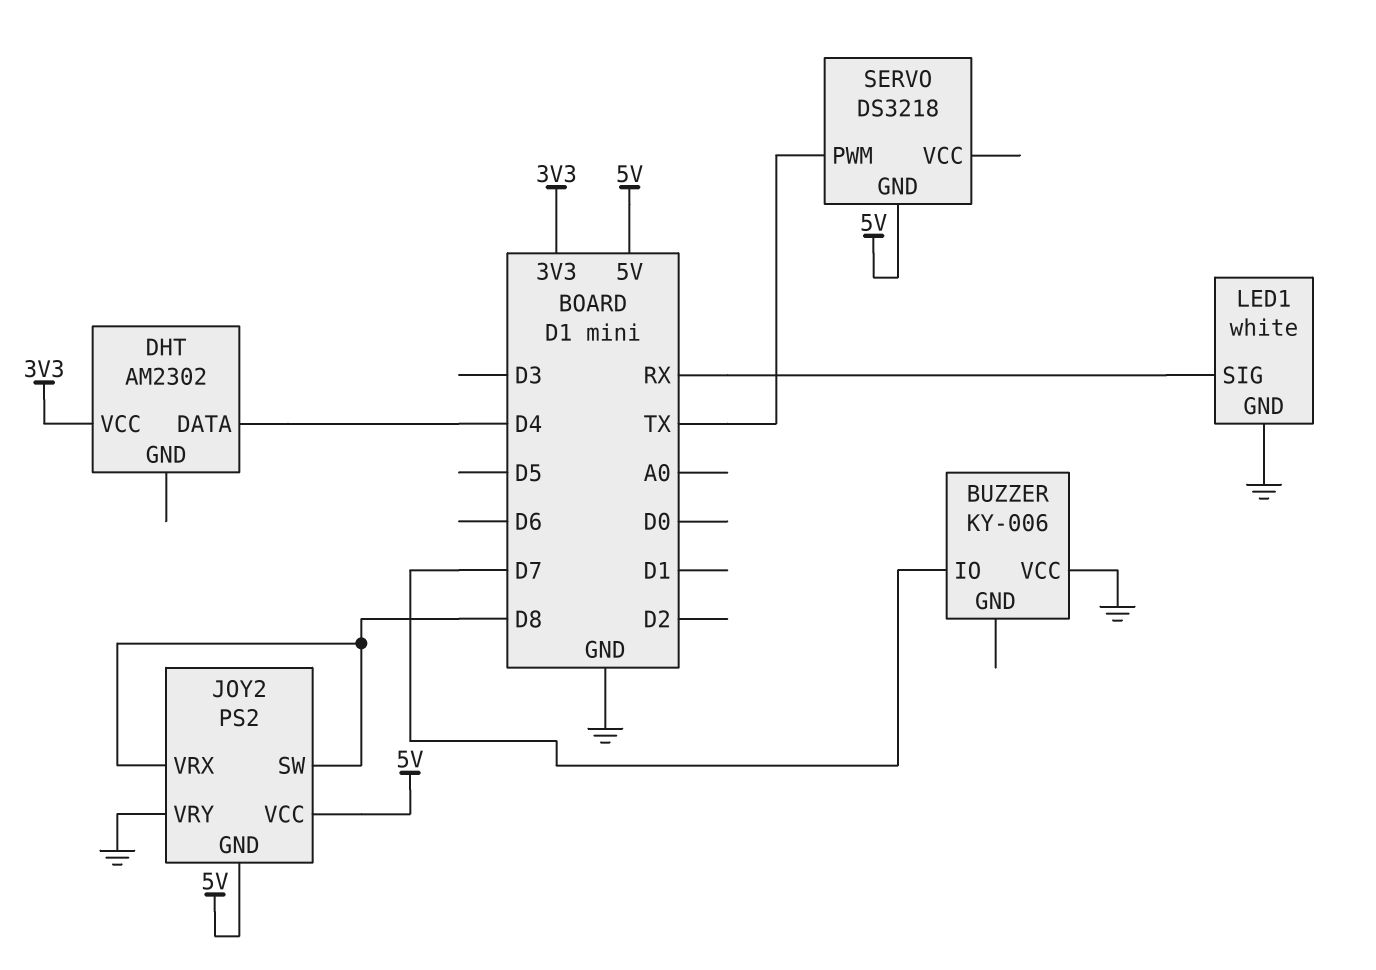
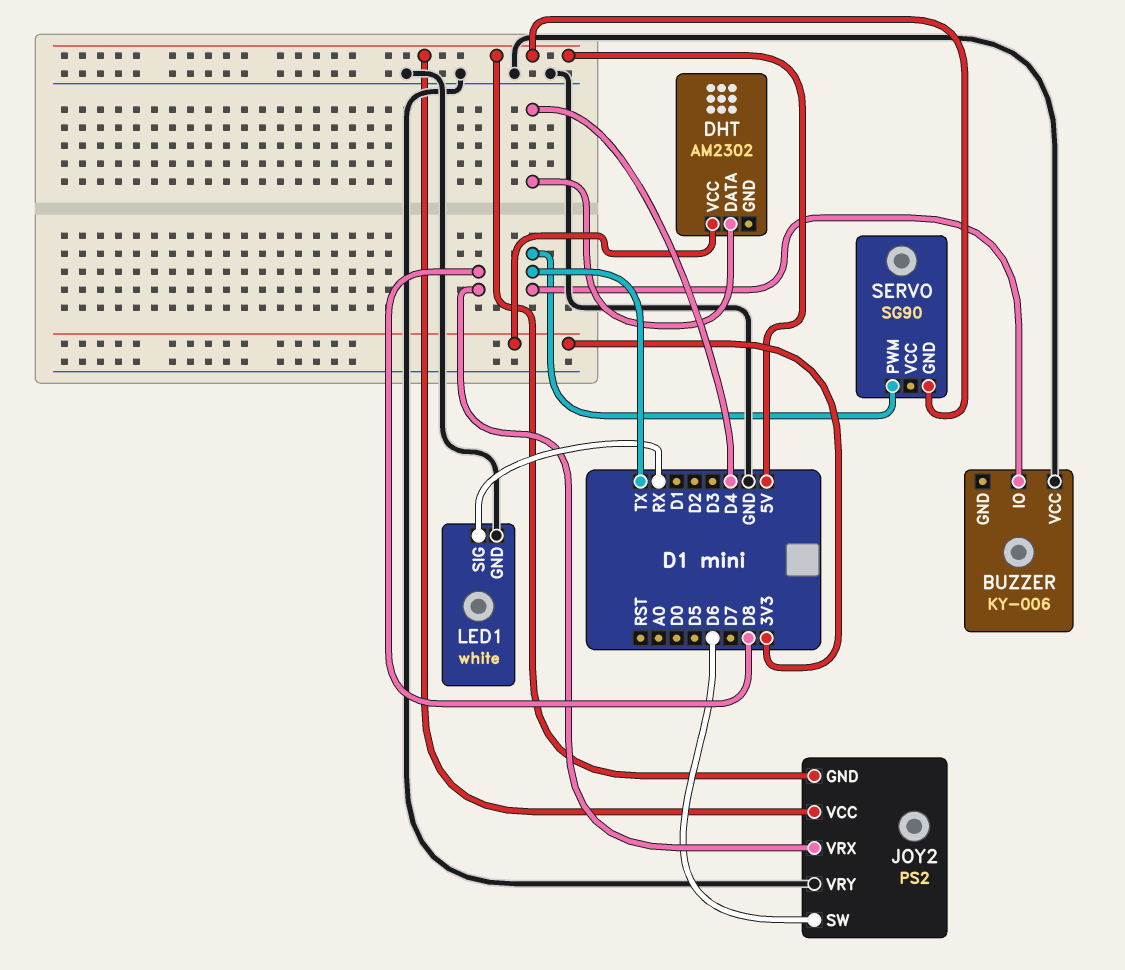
BUZZER pin IO: D7 -> TX
JOY2 pin SW: D8 -> D6
SERVO: DS3218 -> SG90

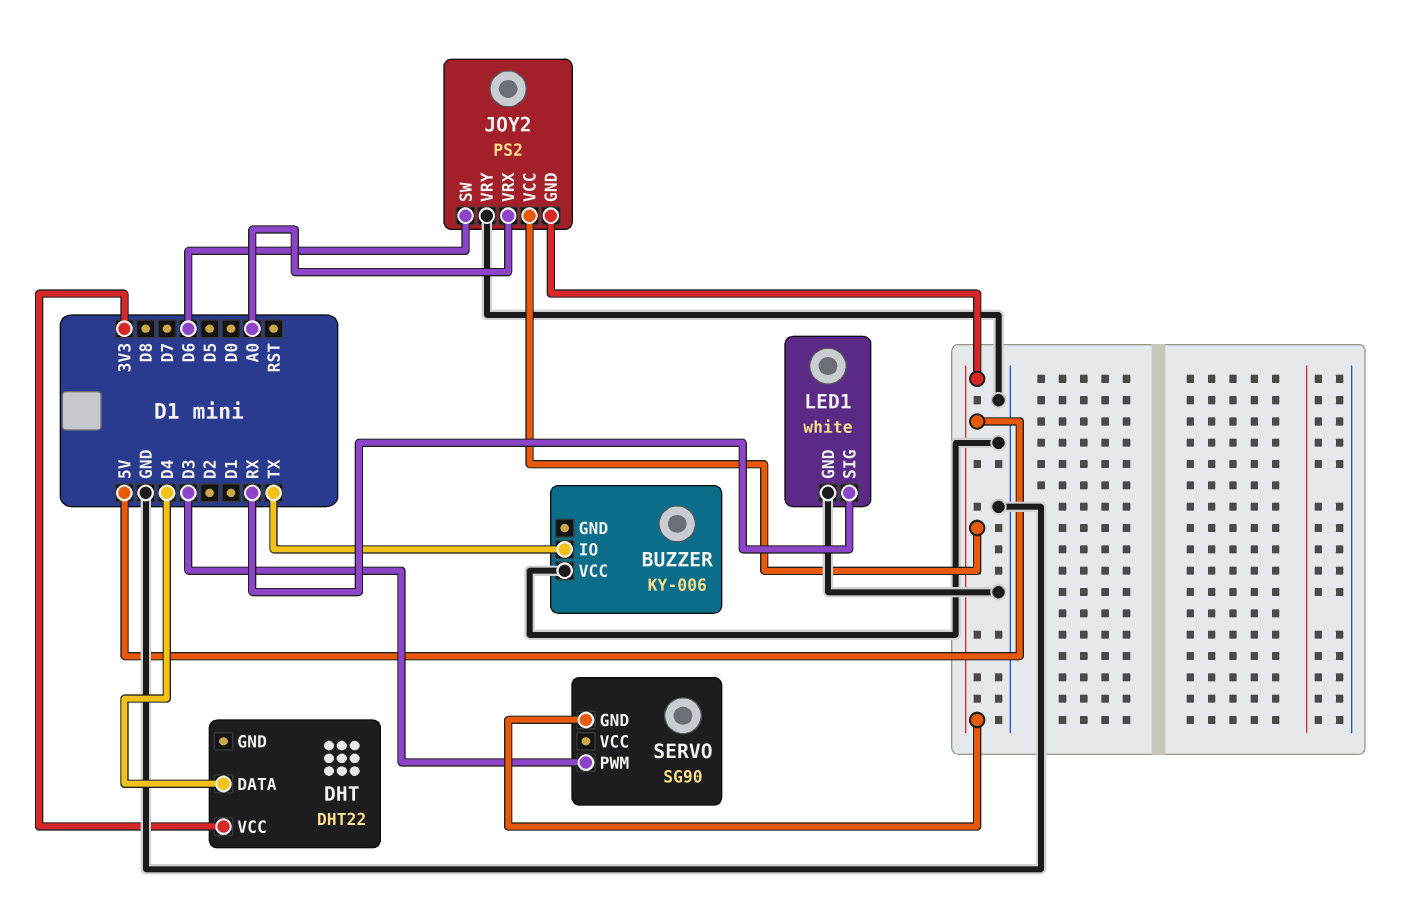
DHT: AM2302 -> DHT22
JOY2 pin VRX: D8 -> A0
SERVO pin PWM: TX -> D3

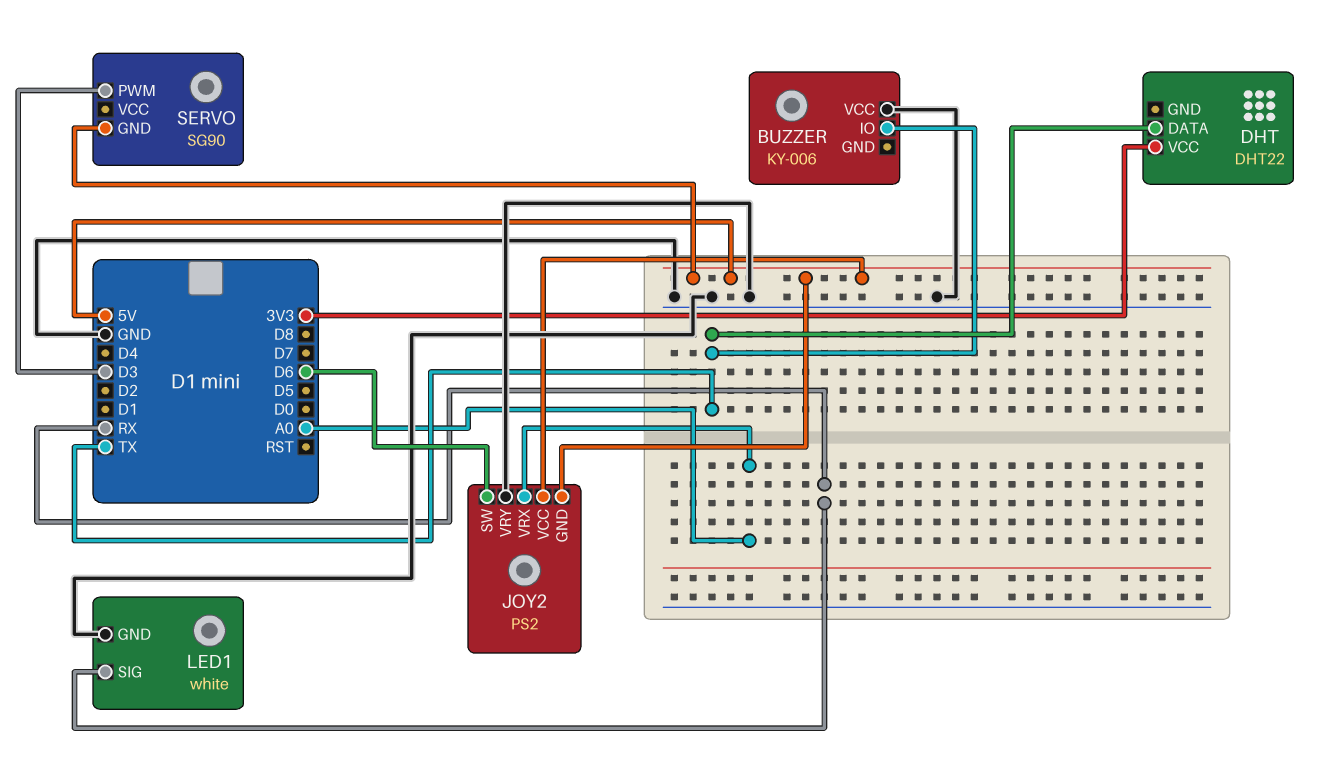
DHT pin DATA: D4 -> TX

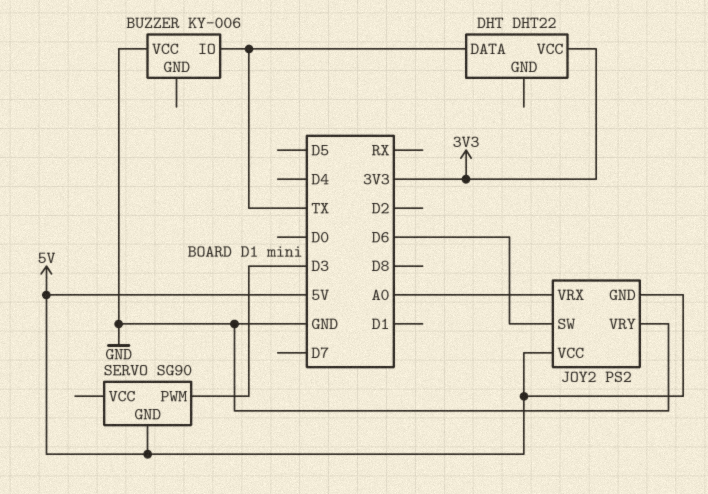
LED1: white -> none
LED1 pin GND: GND -> none
LED1 pin SIG: RX -> none

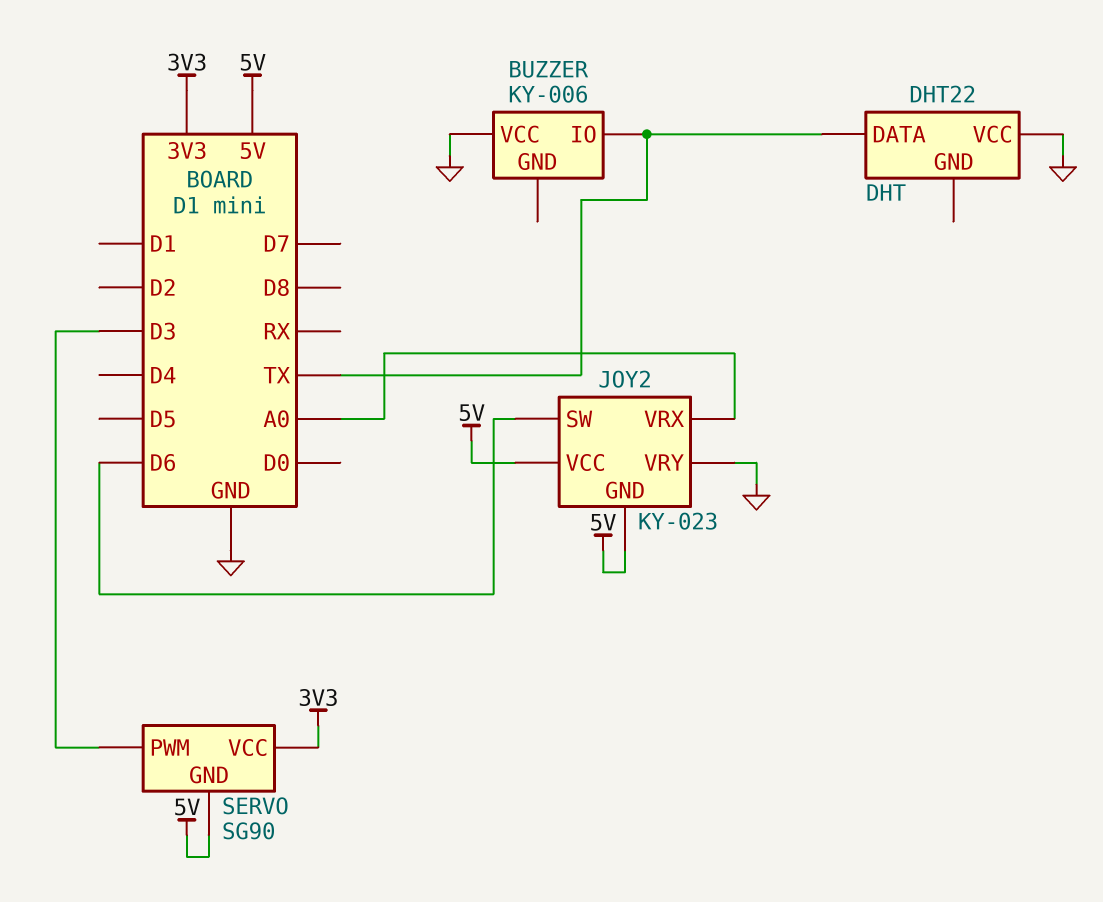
DHT pin VCC: 3V3 -> GND
JOY2: PS2 -> KY-023
SERVO pin VCC: none -> 3V3

